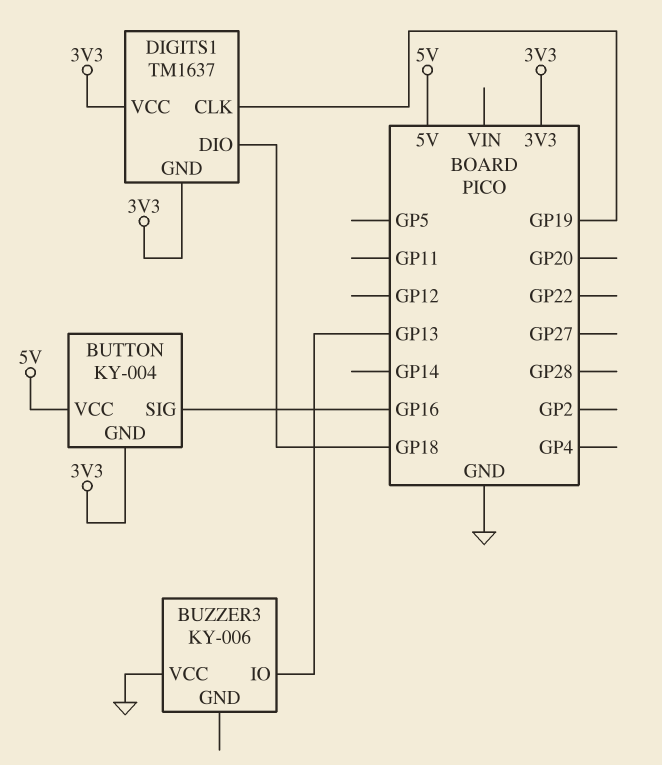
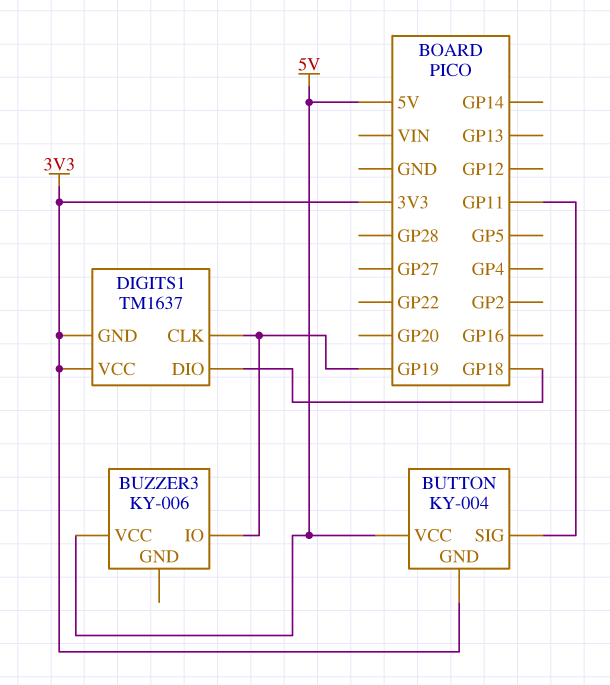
BUTTON pin SIG: GP16 -> GP11
BUZZER3 pin IO: GP13 -> GP19
BUZZER3 pin VCC: GND -> 5V

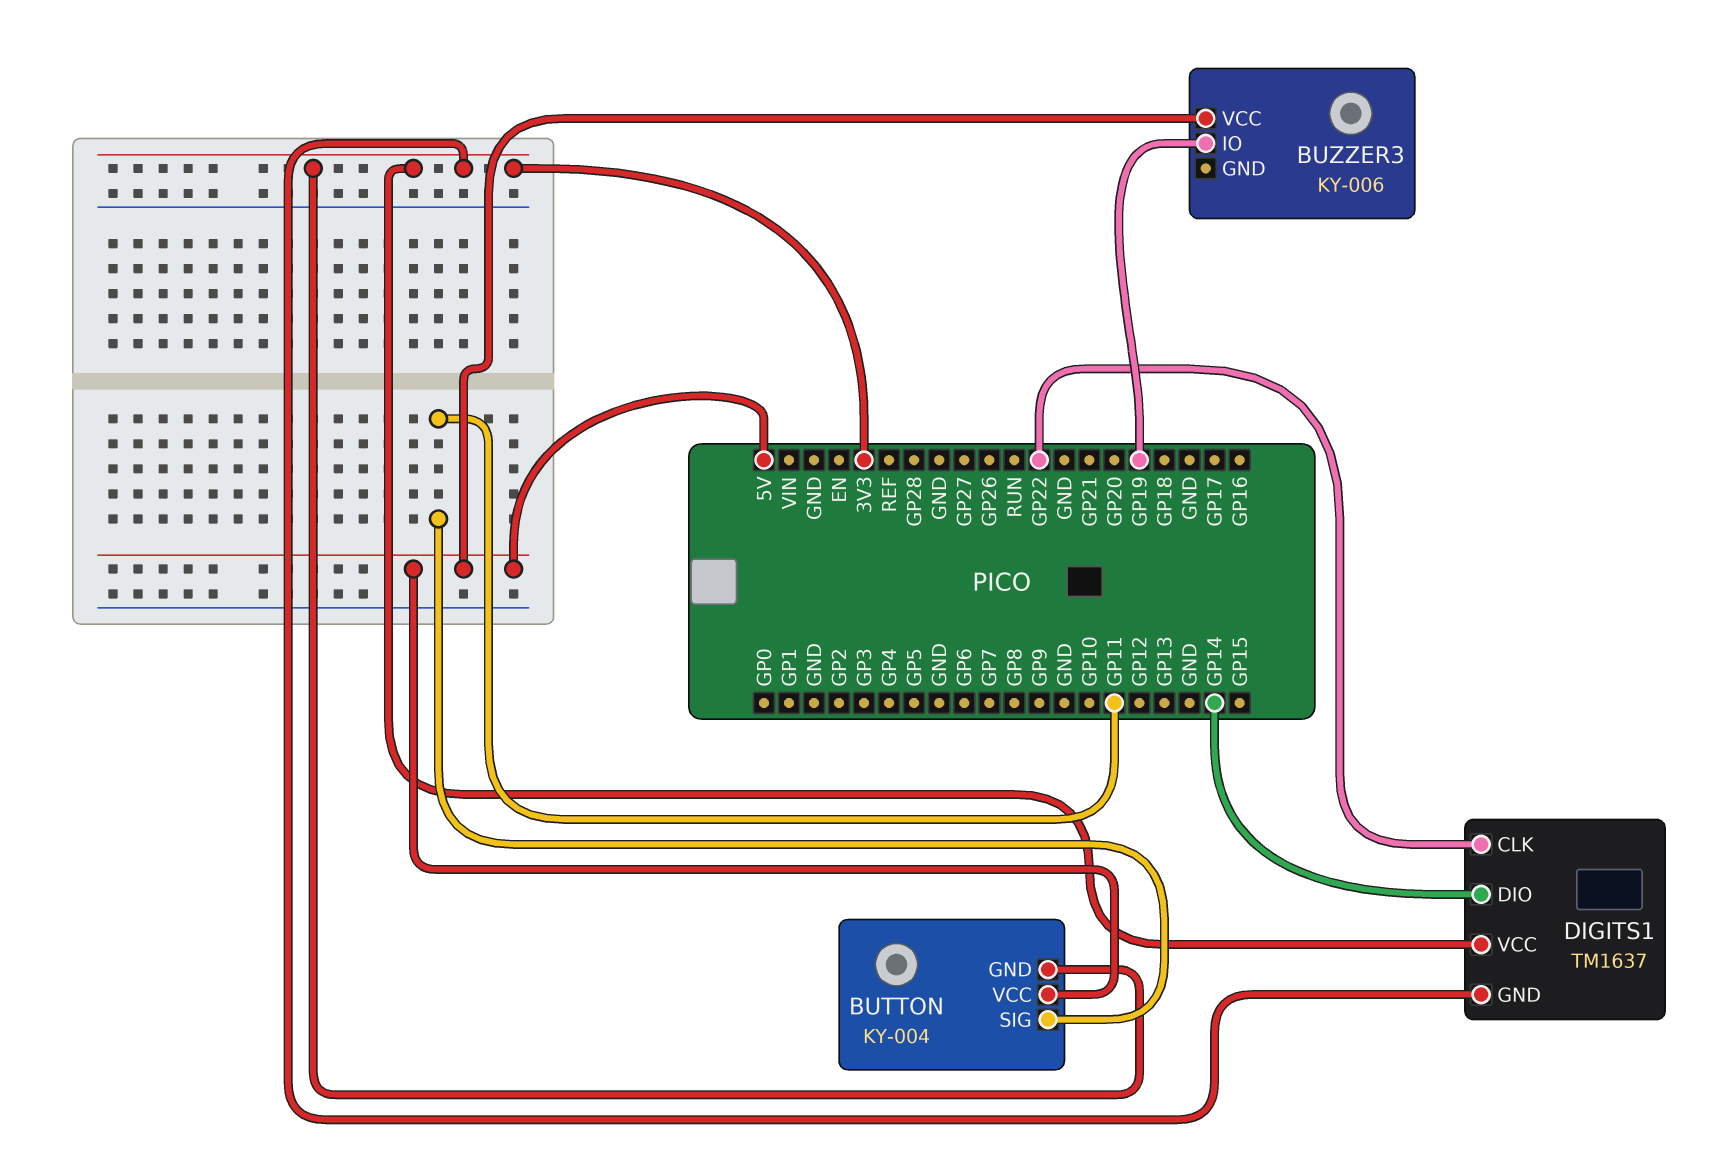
DIGITS1 pin CLK: GP19 -> GP22
DIGITS1 pin DIO: GP18 -> GP14

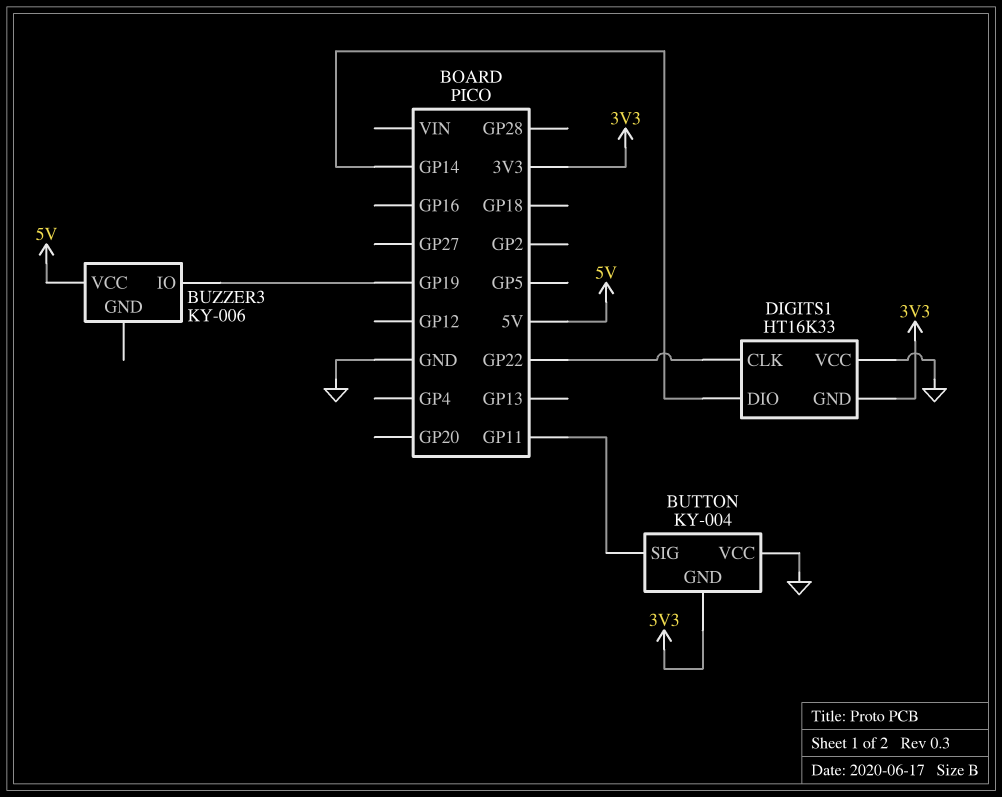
BUTTON pin VCC: 5V -> GND
DIGITS1: TM1637 -> HT16K33
DIGITS1 pin VCC: 3V3 -> GND

